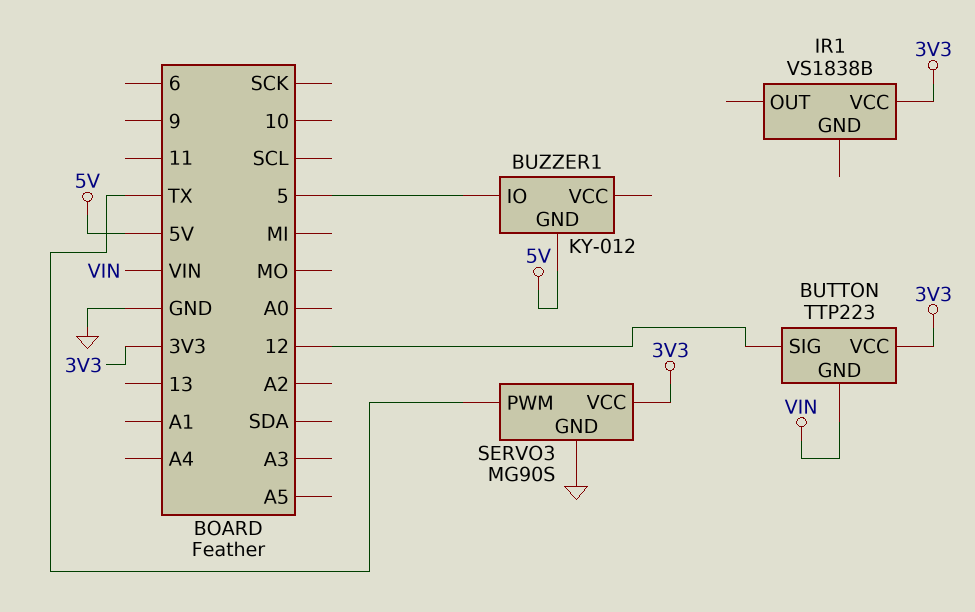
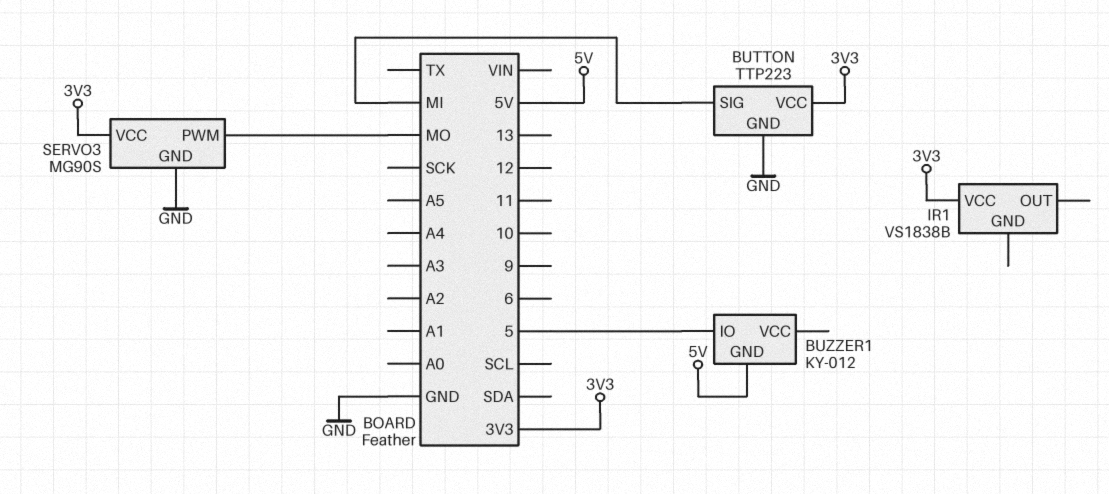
BUTTON pin GND: VIN -> GND
BUTTON pin SIG: 12 -> MI
SERVO3 pin PWM: TX -> MO

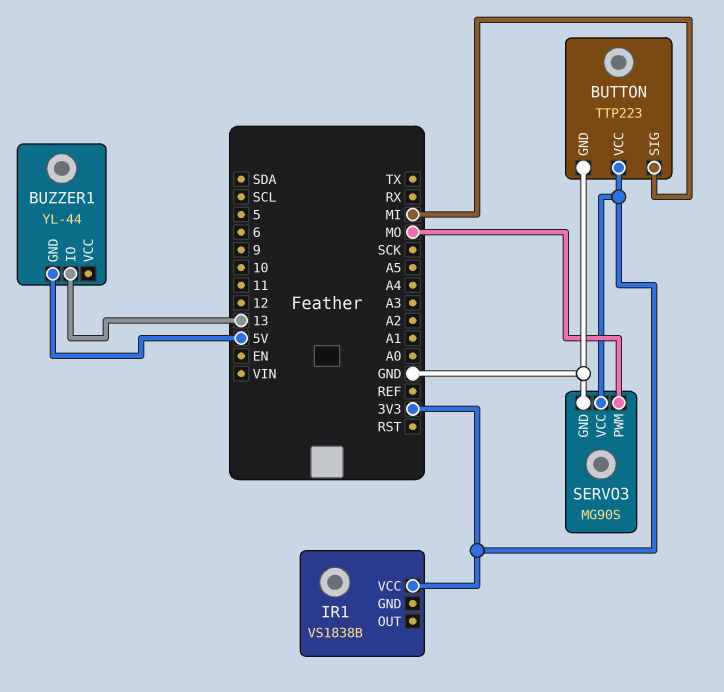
BUZZER1: KY-012 -> YL-44
BUZZER1 pin IO: 5 -> 13

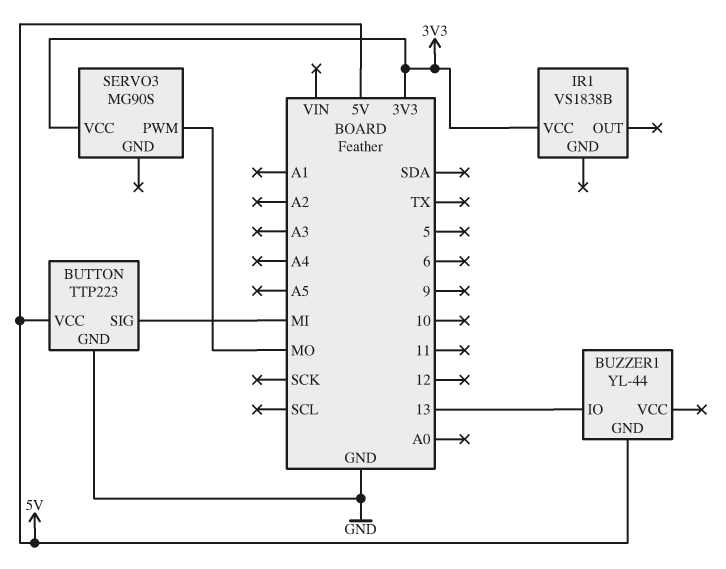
BUTTON pin VCC: 3V3 -> 5V
SERVO3 pin GND: GND -> none

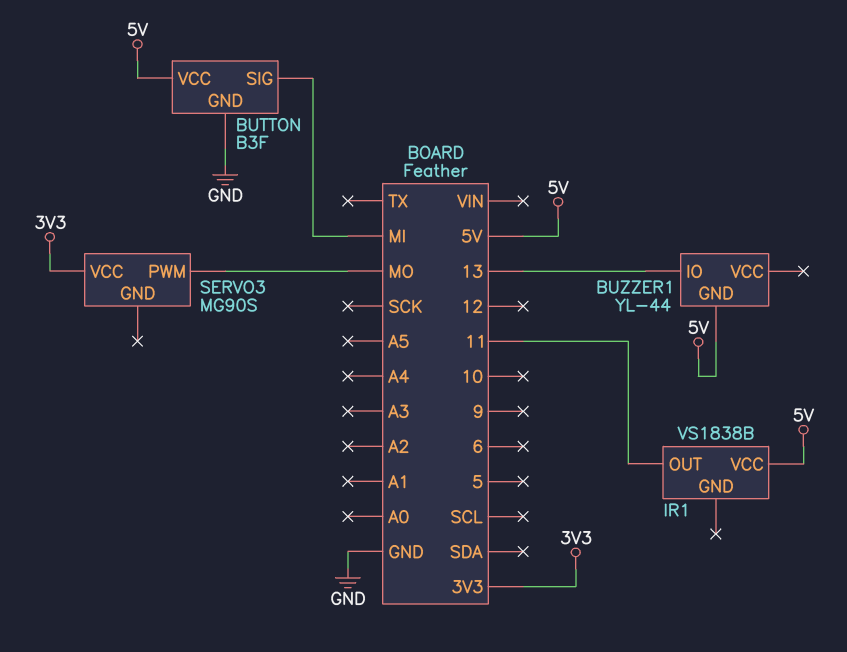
BUTTON: TTP223 -> B3F
IR1 pin OUT: none -> 11
IR1 pin VCC: 3V3 -> 5V

